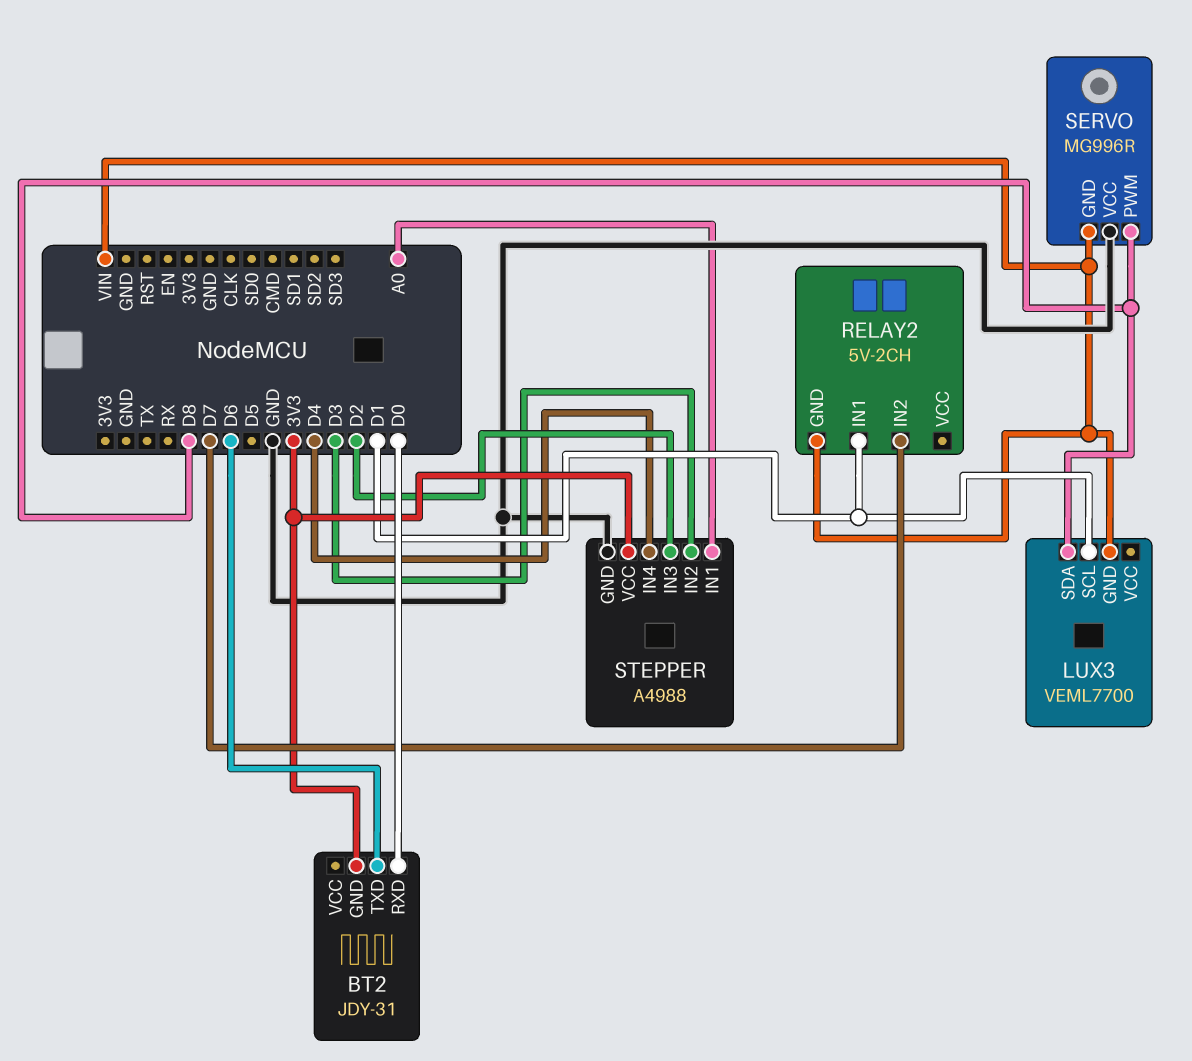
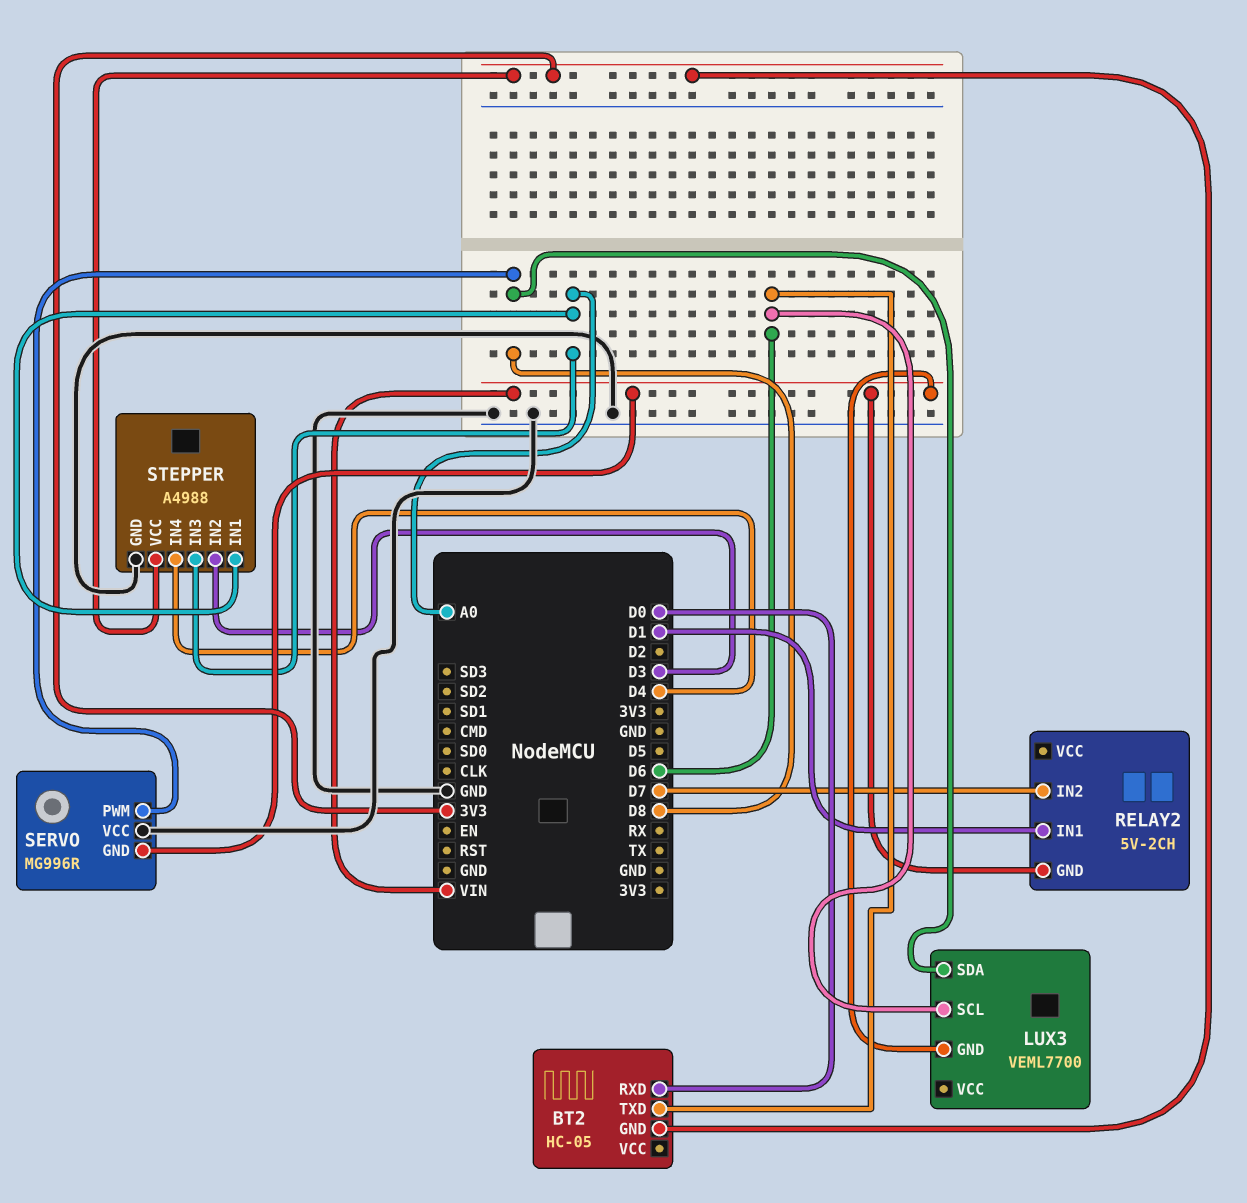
BT2: JDY-31 -> HC-05
LUX3 pin SCL: D1 -> D6
STEPPER pin IN3: D2 -> A0

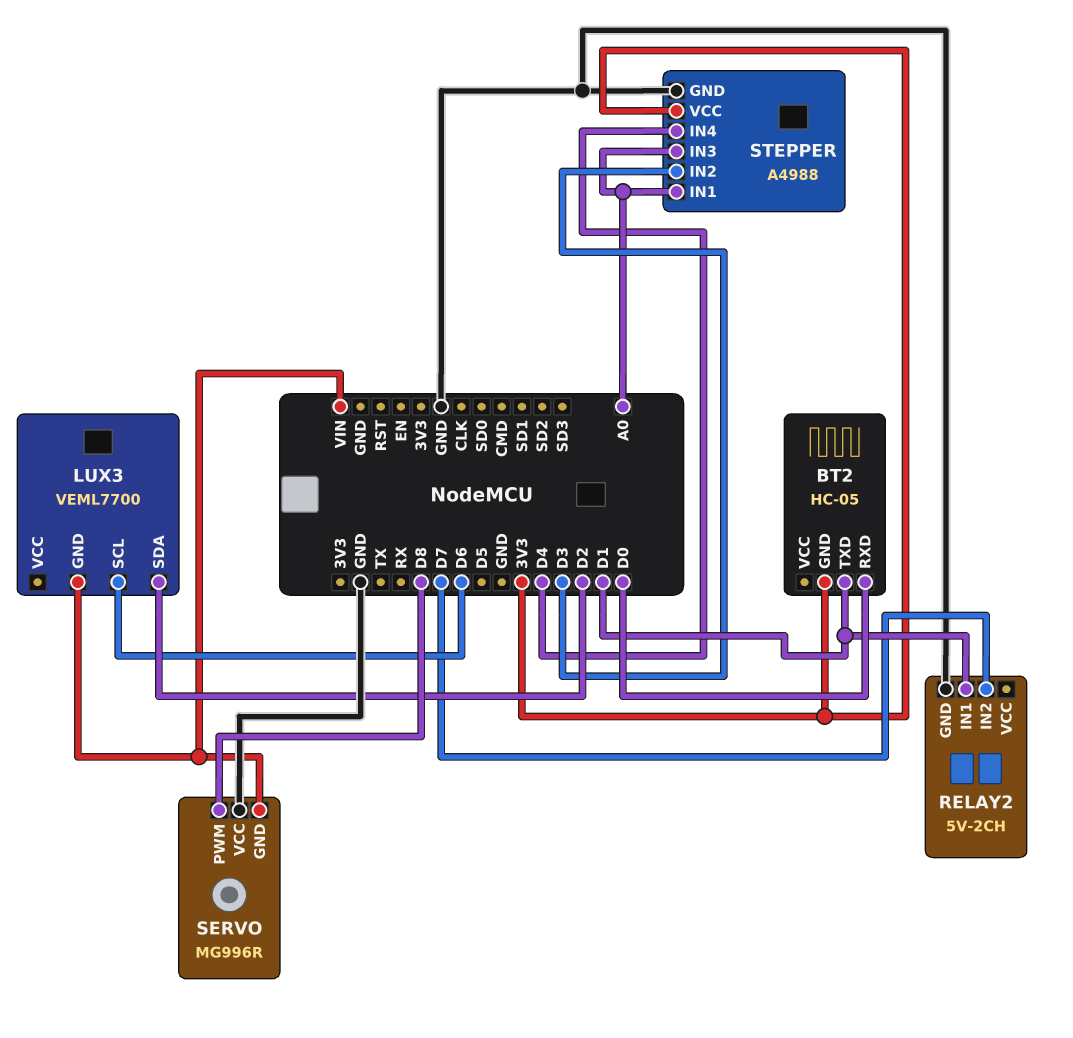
BT2 pin TXD: D6 -> D1
LUX3 pin SDA: D8 -> D2
RELAY2 pin GND: VIN -> GND

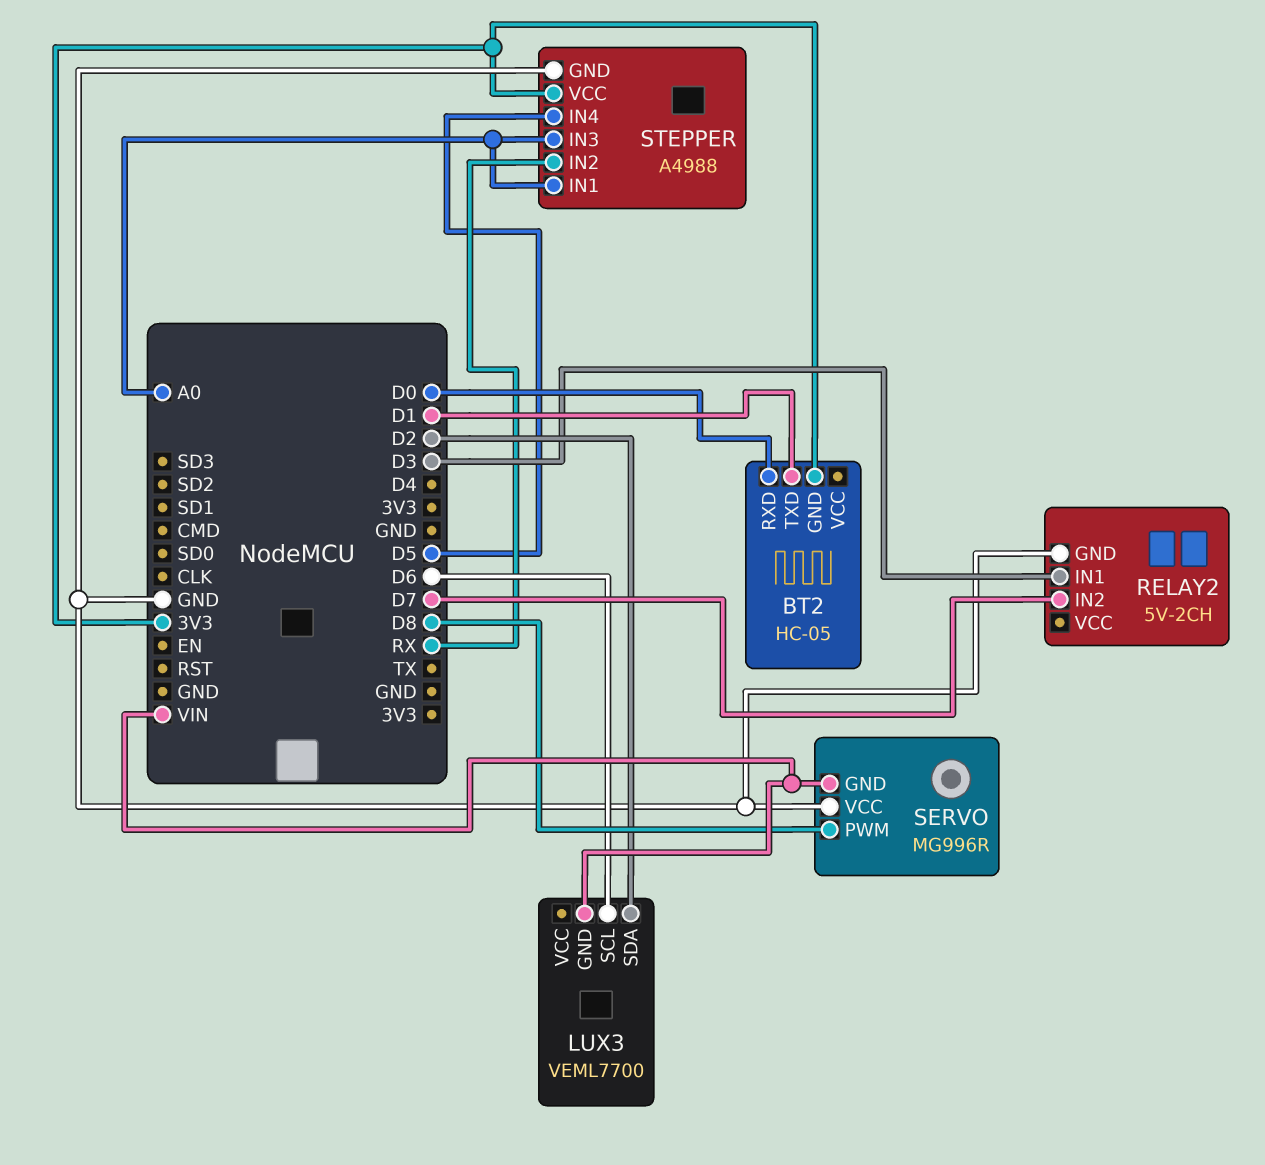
RELAY2 pin IN1: D1 -> D3
STEPPER pin IN2: D3 -> RX
STEPPER pin IN4: D4 -> D5

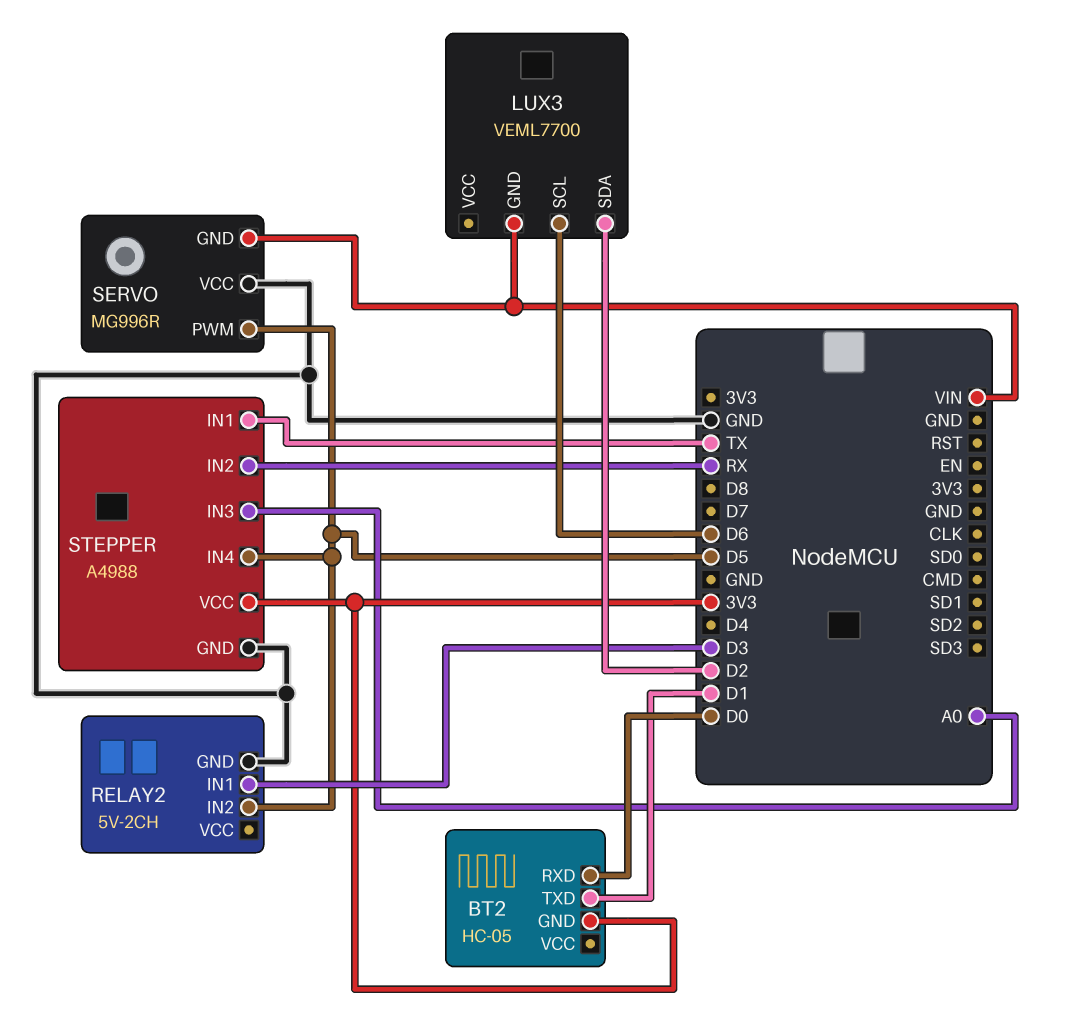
RELAY2 pin IN2: D7 -> D5
SERVO pin PWM: D8 -> D5
STEPPER pin IN1: A0 -> TX

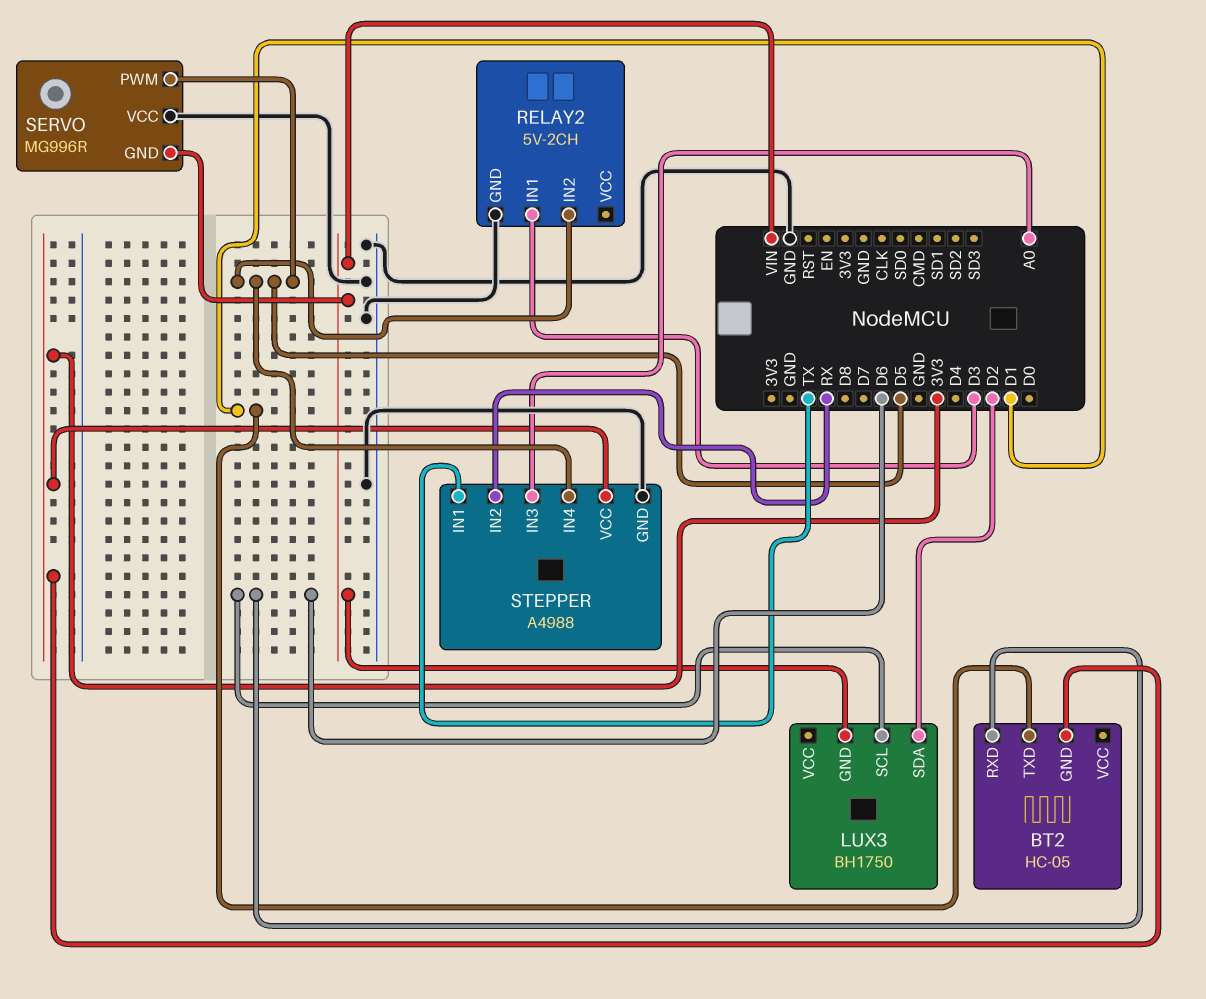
BT2 pin RXD: D0 -> D6
LUX3: VEML7700 -> BH1750

